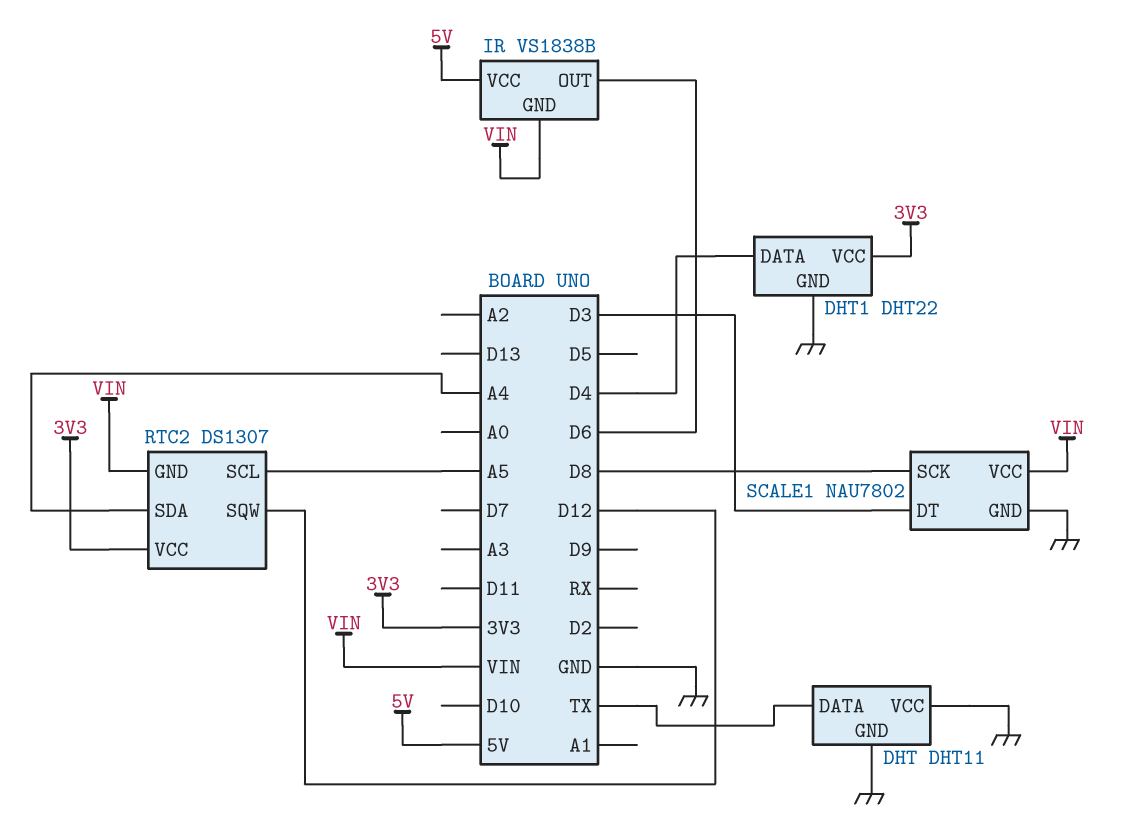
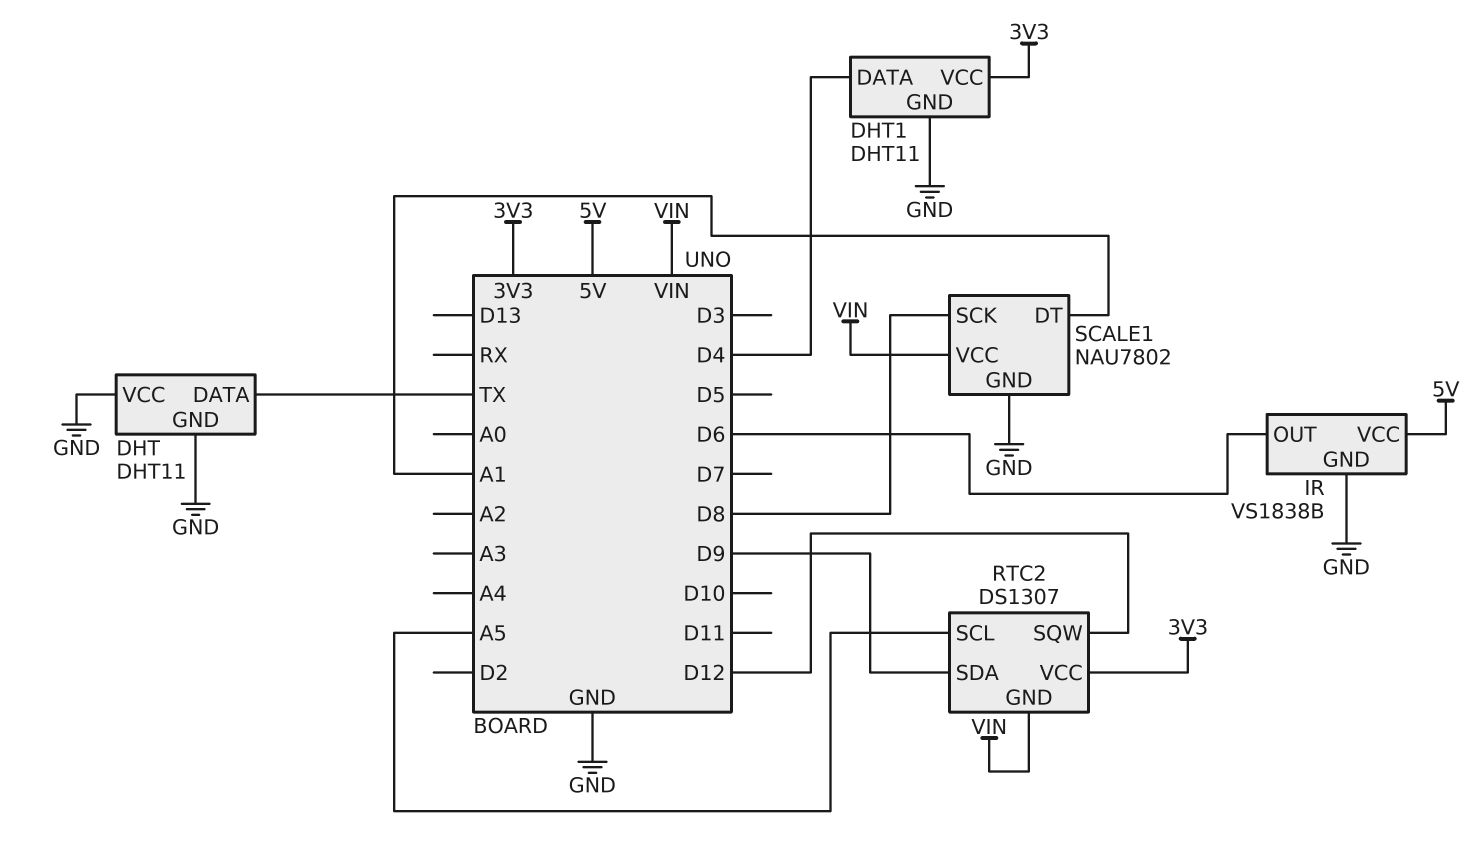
DHT1: DHT22 -> DHT11
IR pin GND: VIN -> GND
RTC2 pin SDA: A4 -> D9
SCALE1 pin DT: D3 -> A1

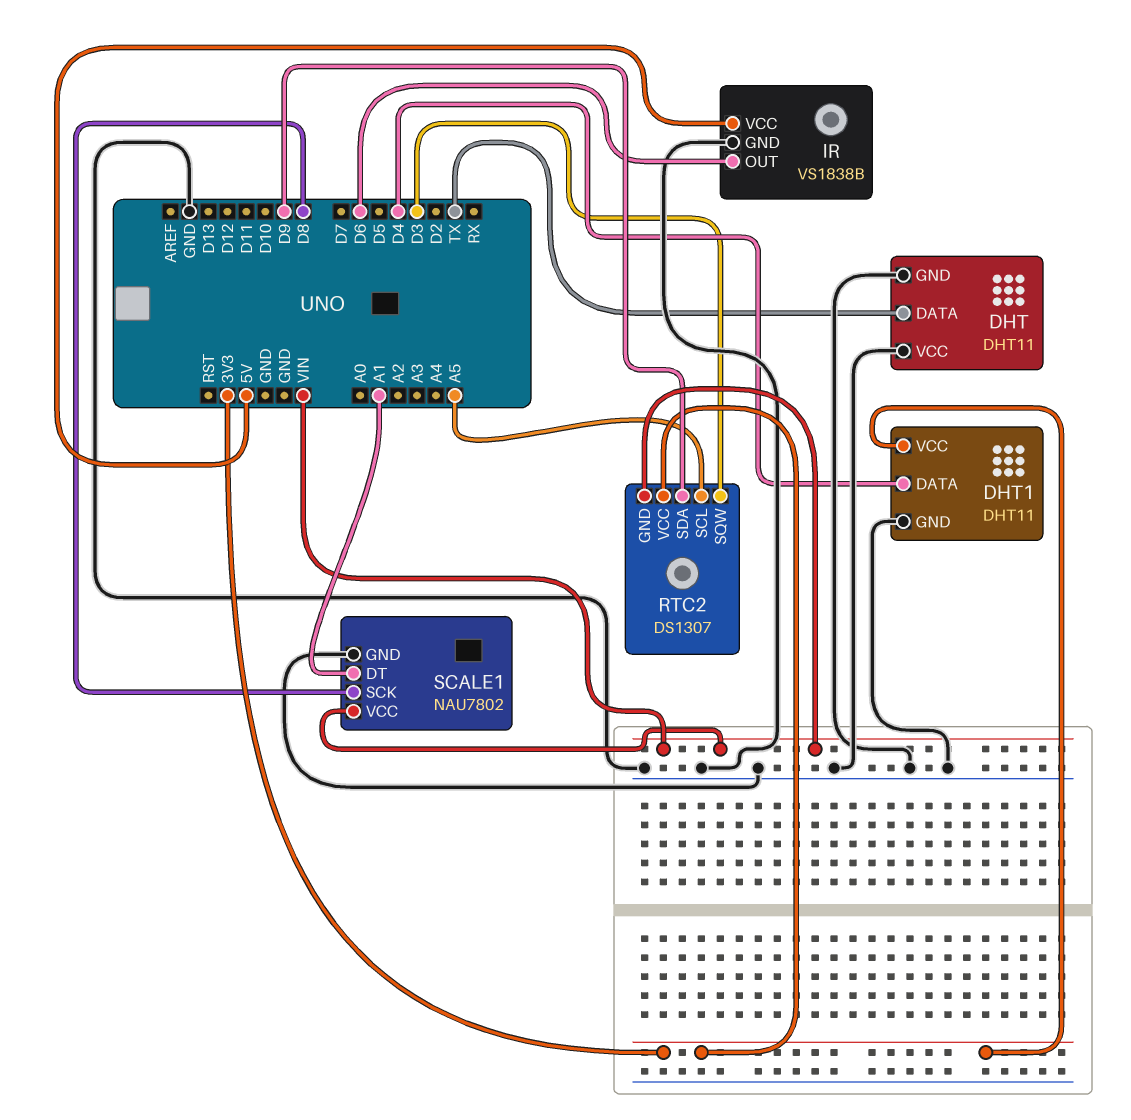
RTC2 pin SQW: D12 -> D3

